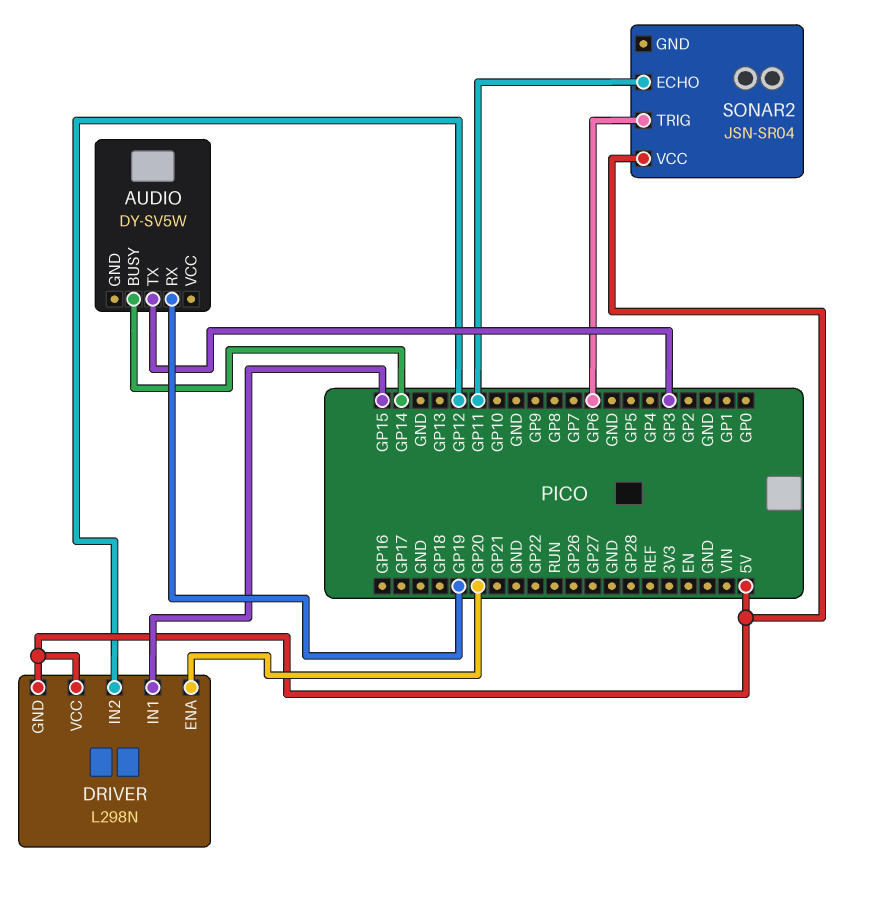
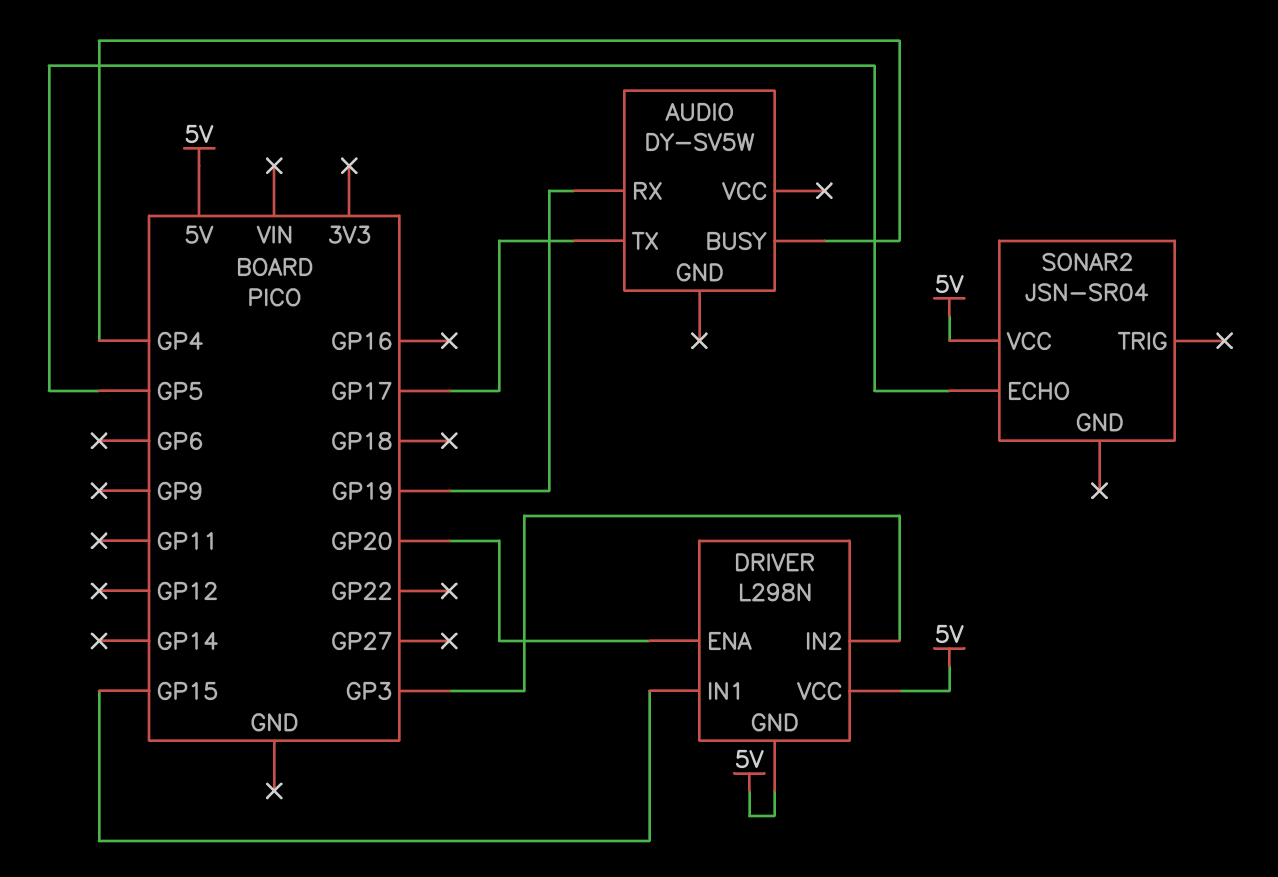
AUDIO pin BUSY: GP14 -> GP4
AUDIO pin TX: GP3 -> GP17
DRIVER pin IN2: GP12 -> GP3
SONAR2 pin ECHO: GP11 -> GP5
SONAR2 pin TRIG: GP6 -> none

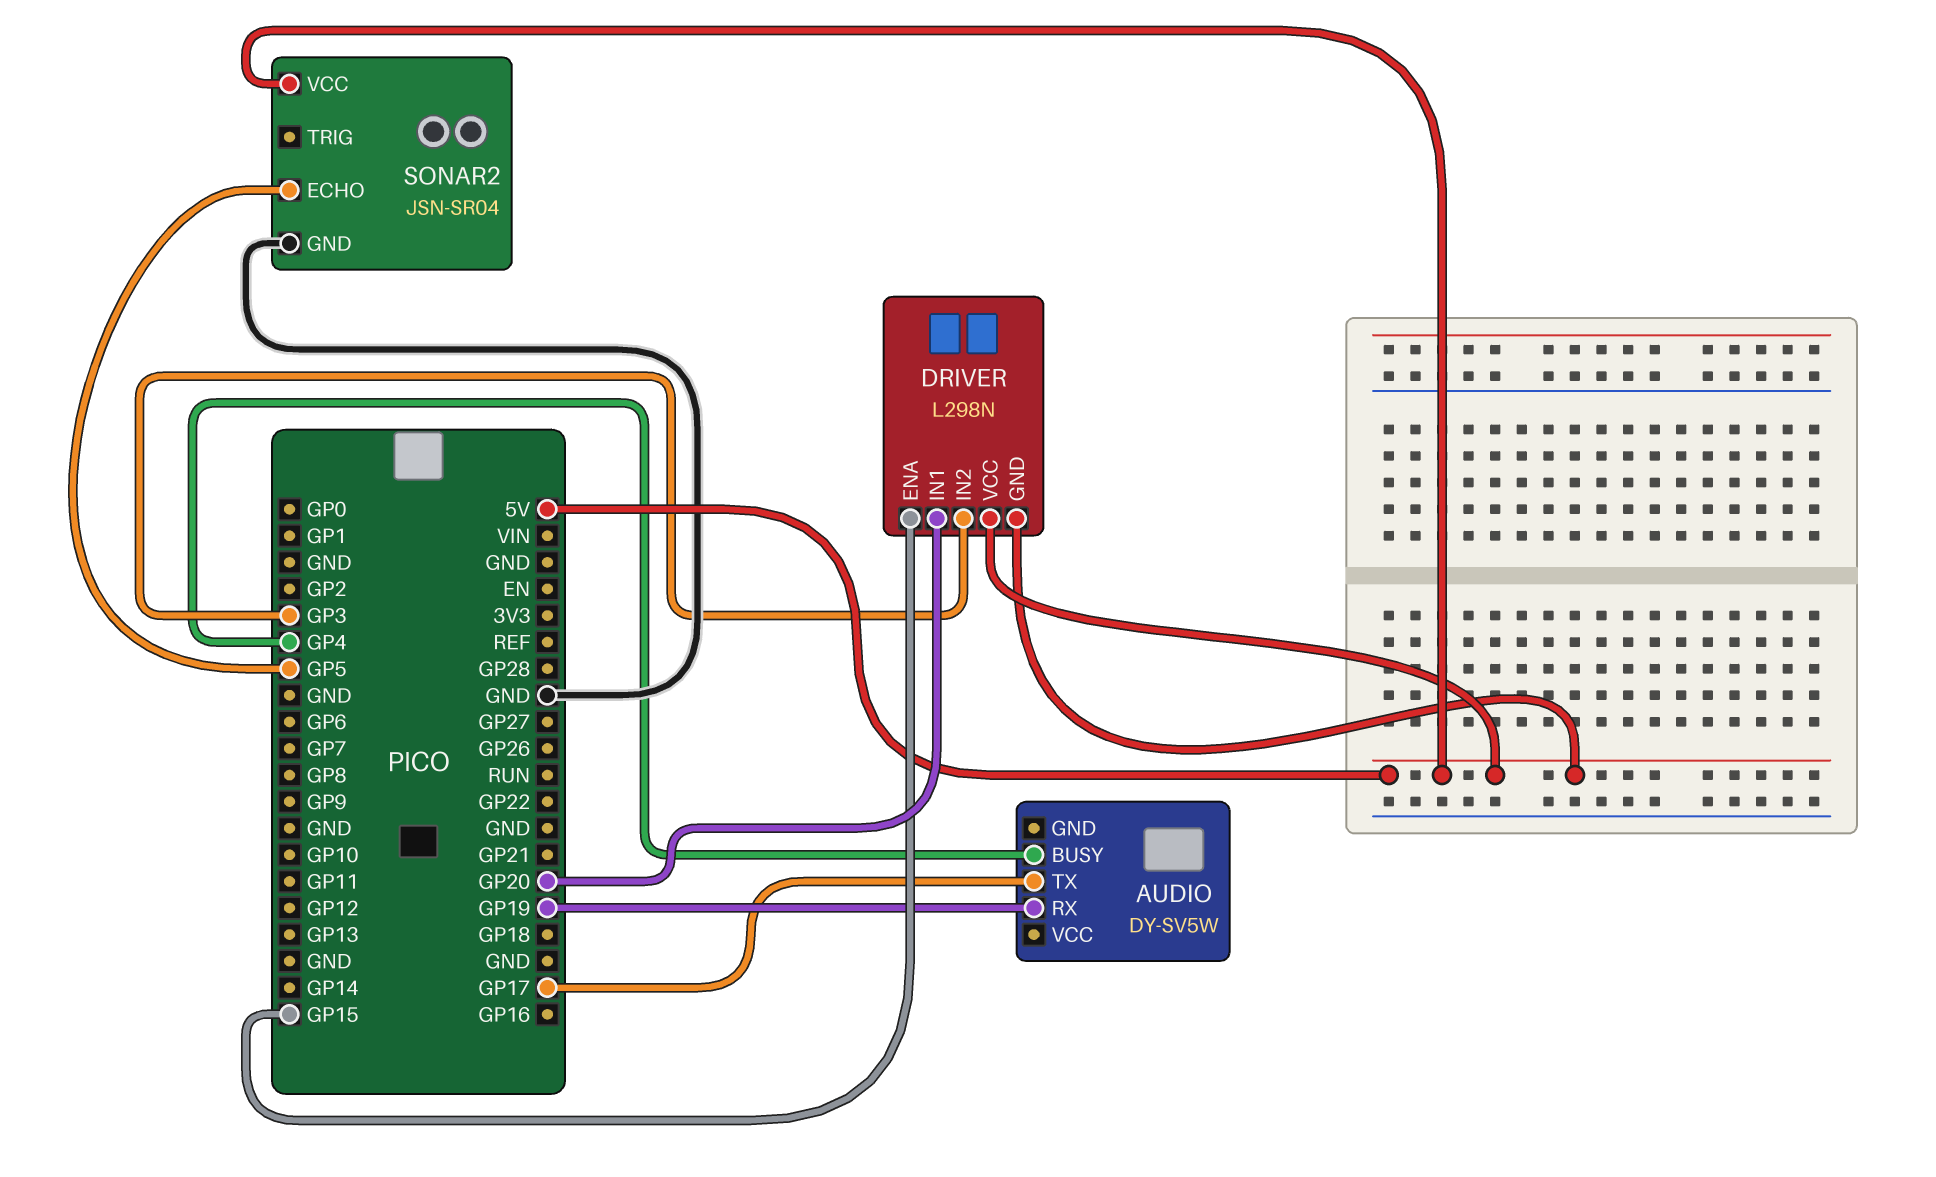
DRIVER pin ENA: GP20 -> GP15
DRIVER pin IN1: GP15 -> GP20
SONAR2 pin GND: none -> GND

